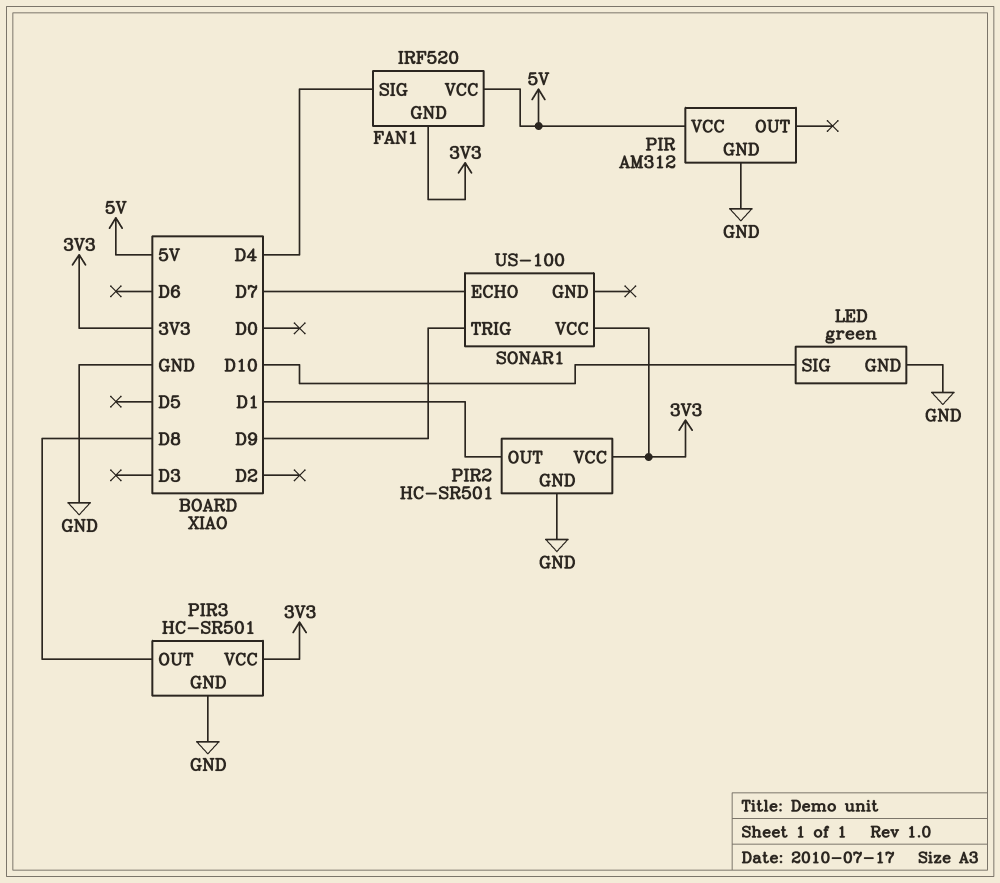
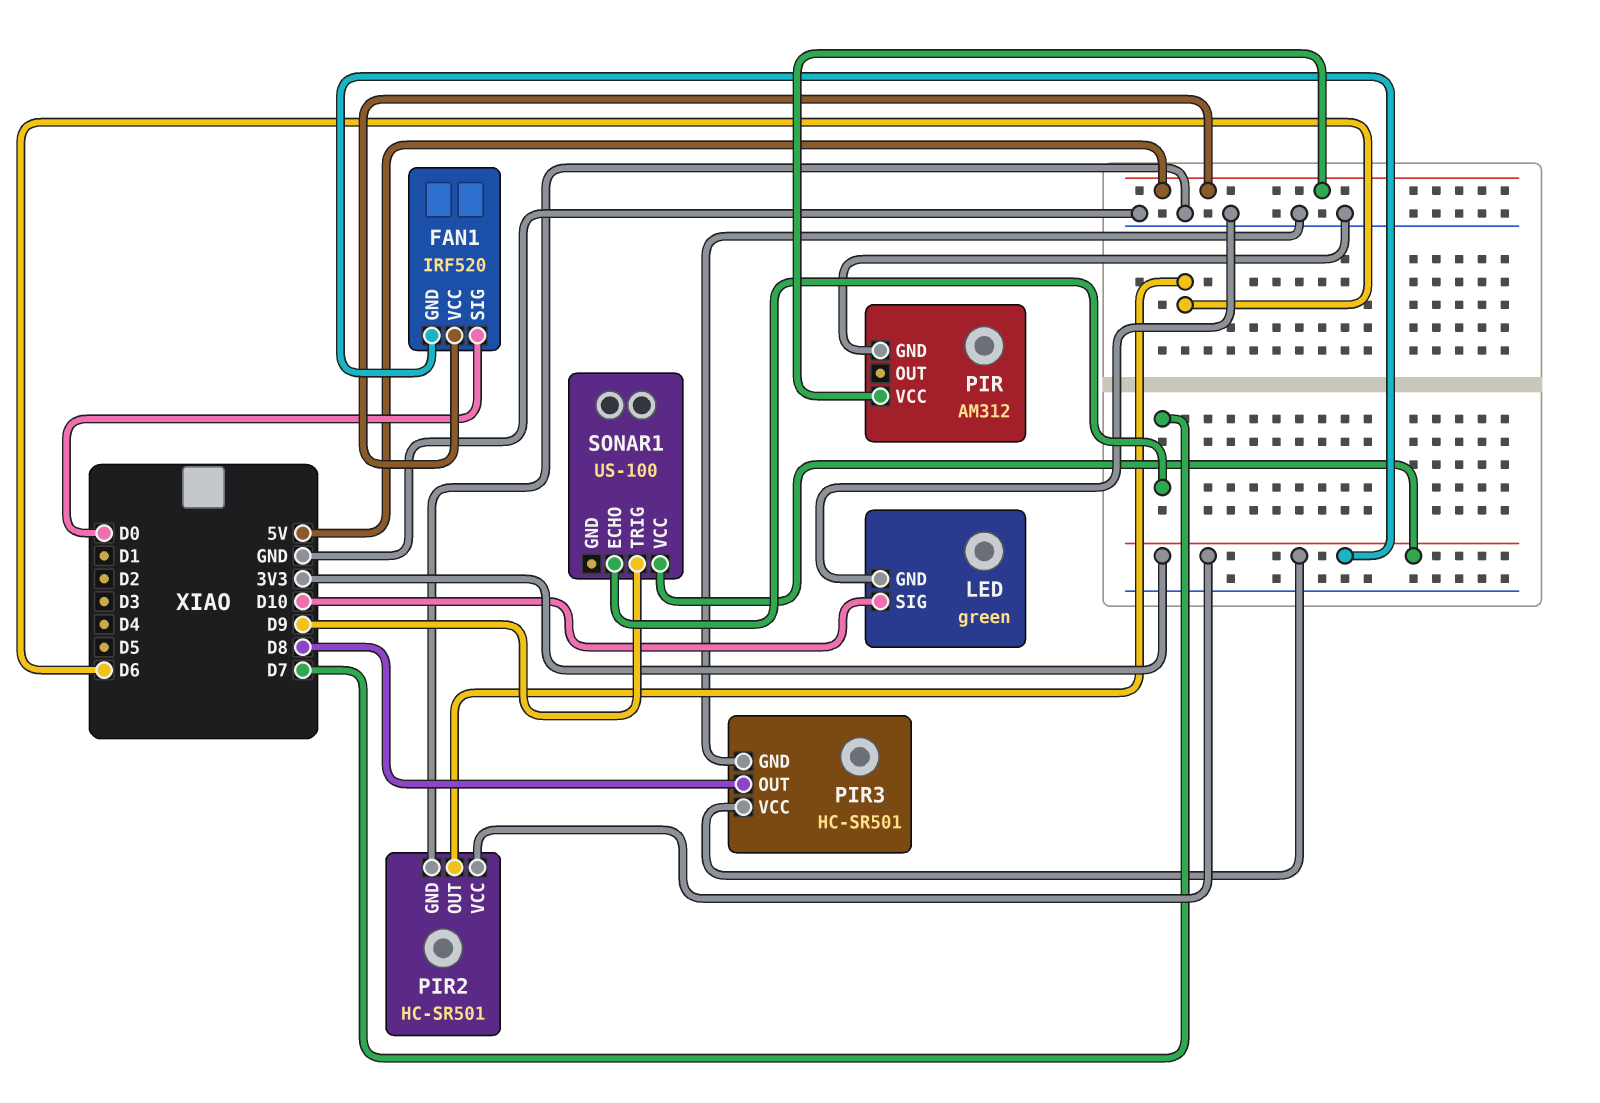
FAN1 pin SIG: D4 -> D0
PIR2 pin OUT: D1 -> D6

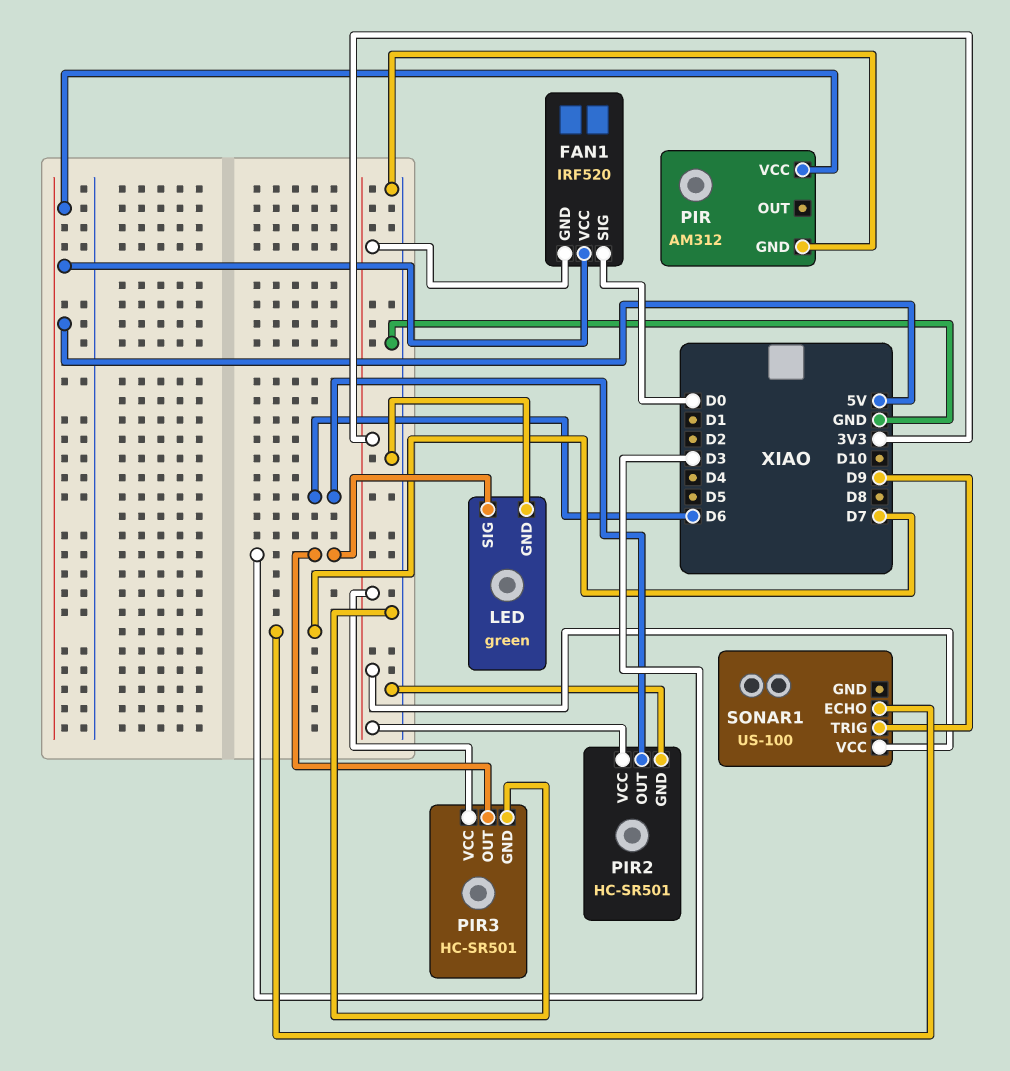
LED pin SIG: D10 -> D3
PIR3 pin OUT: D8 -> D3

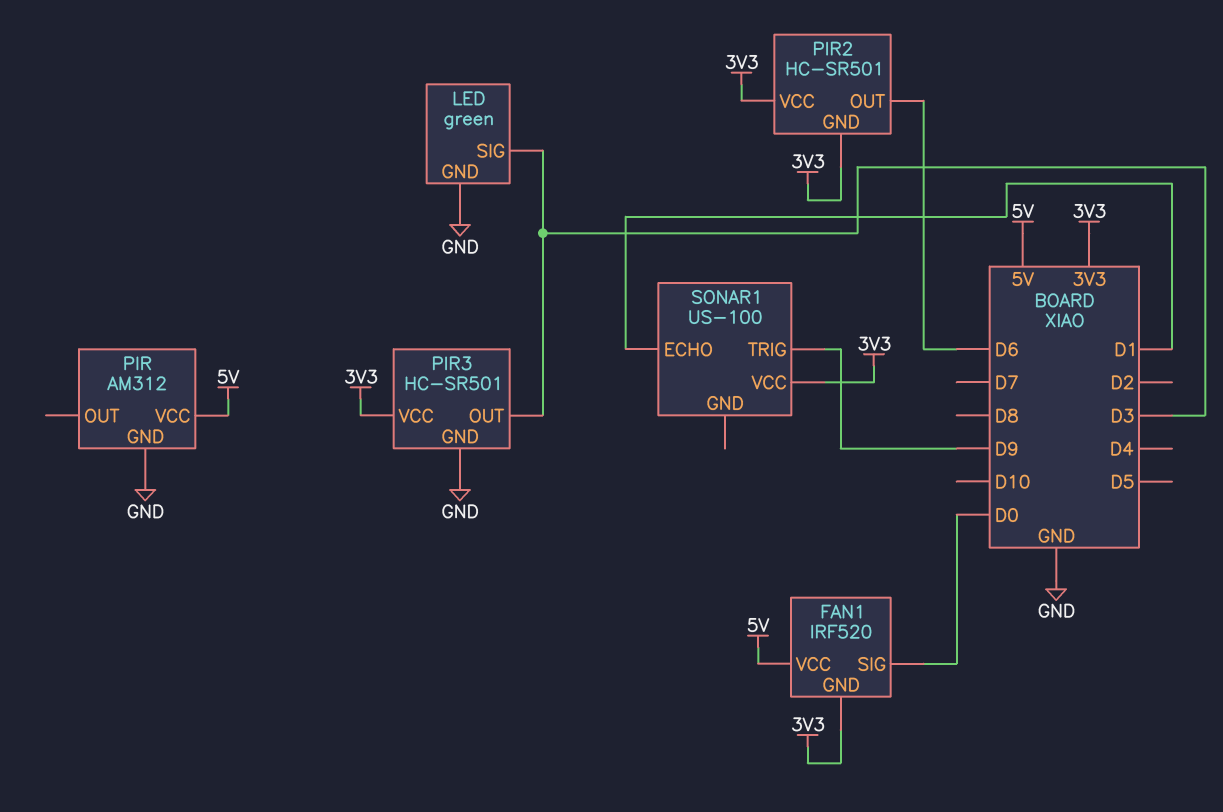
PIR2 pin GND: GND -> 3V3
SONAR1 pin ECHO: D7 -> D1

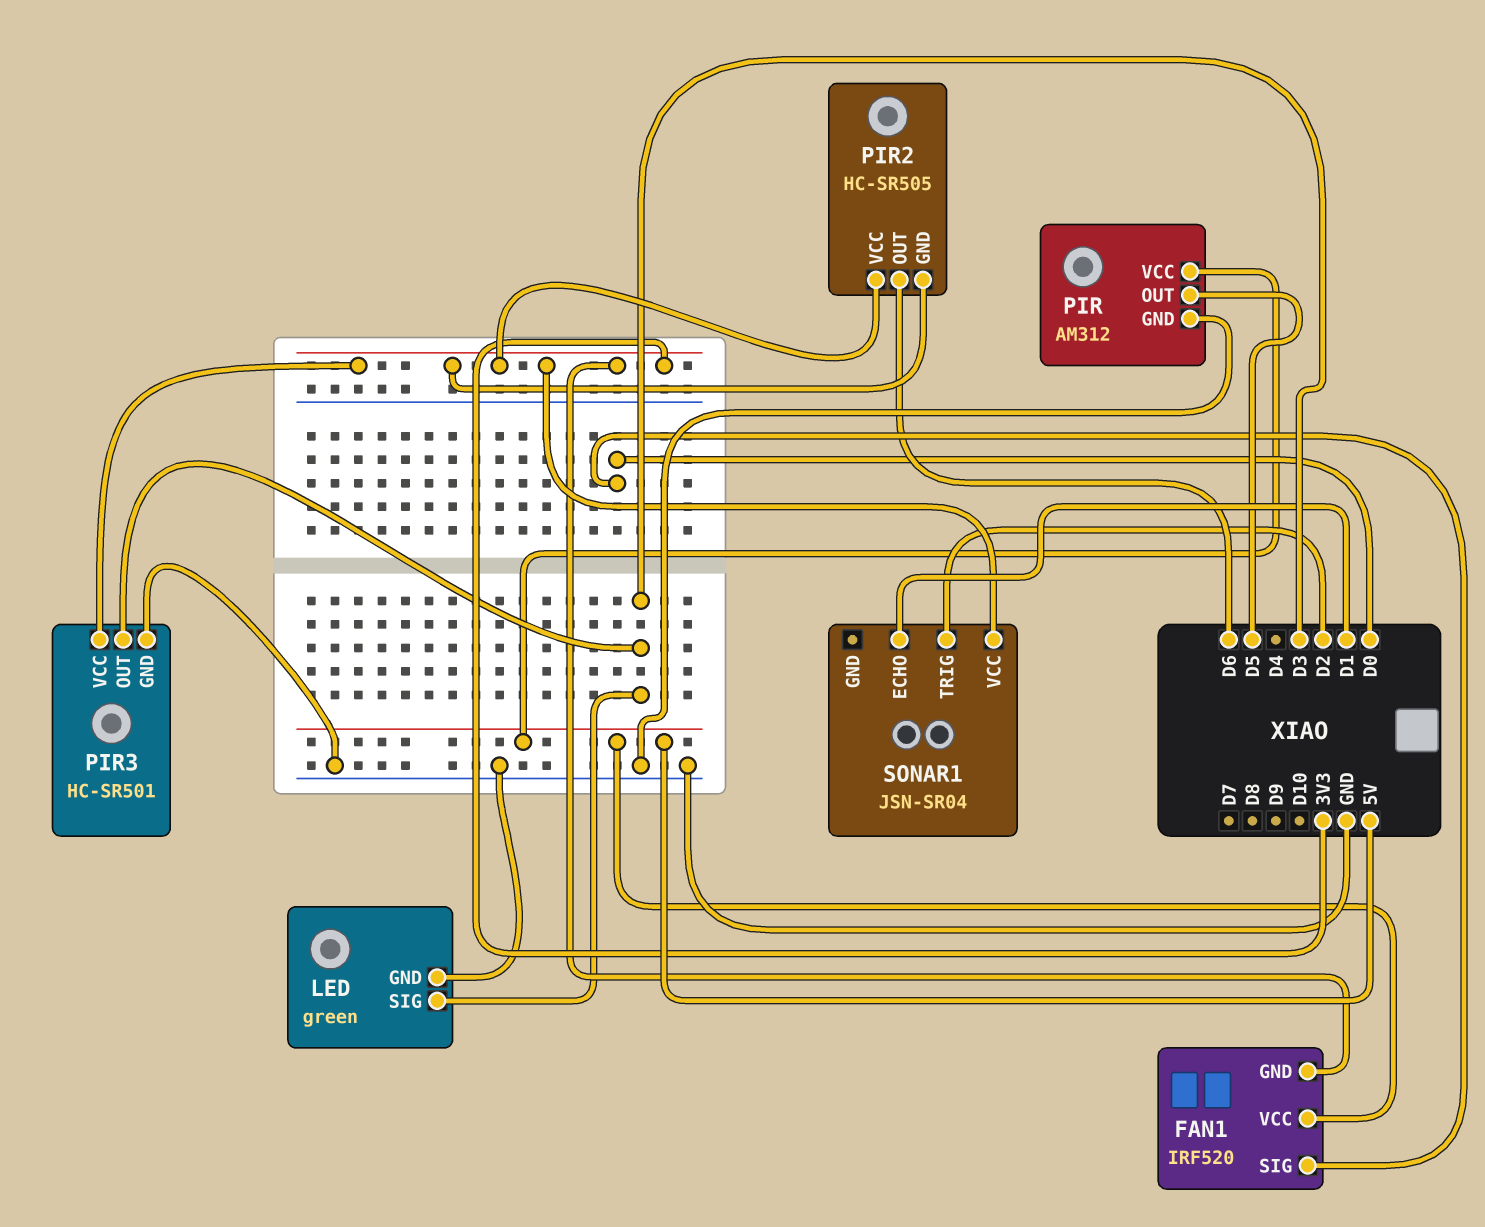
PIR pin OUT: none -> D5
PIR2: HC-SR501 -> HC-SR505
SONAR1: US-100 -> JSN-SR04
SONAR1 pin TRIG: D9 -> D2

